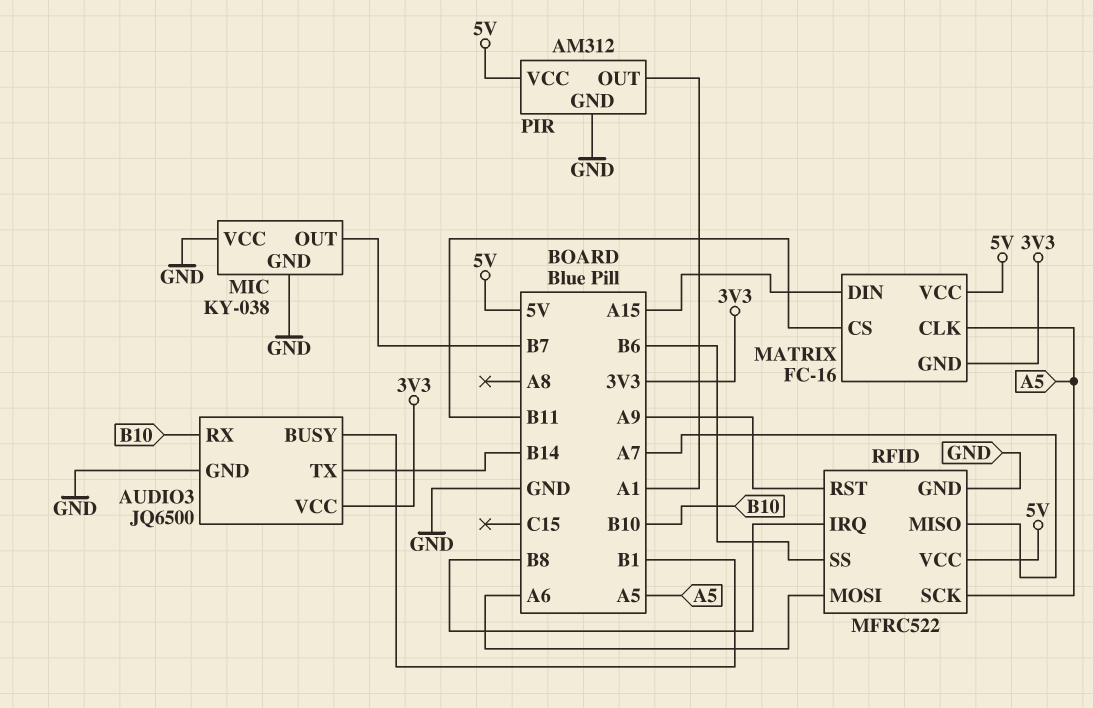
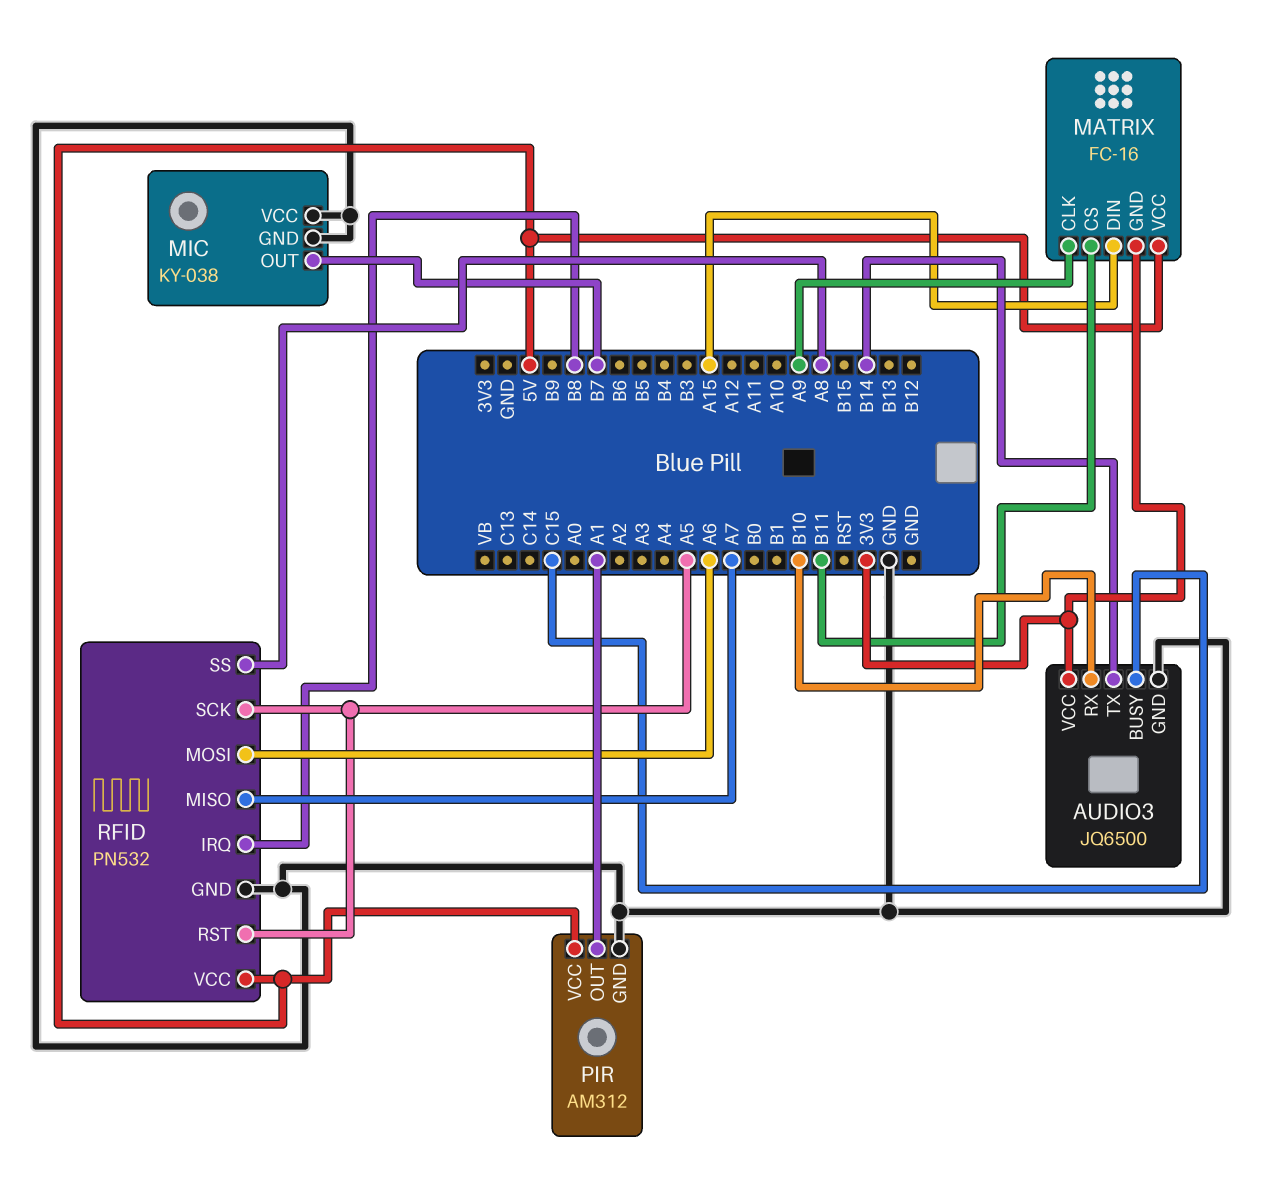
AUDIO3 pin BUSY: B1 -> C15
MATRIX pin CLK: A5 -> A9
RFID: MFRC522 -> PN532
RFID pin RST: A9 -> A5
RFID pin SS: B6 -> A8

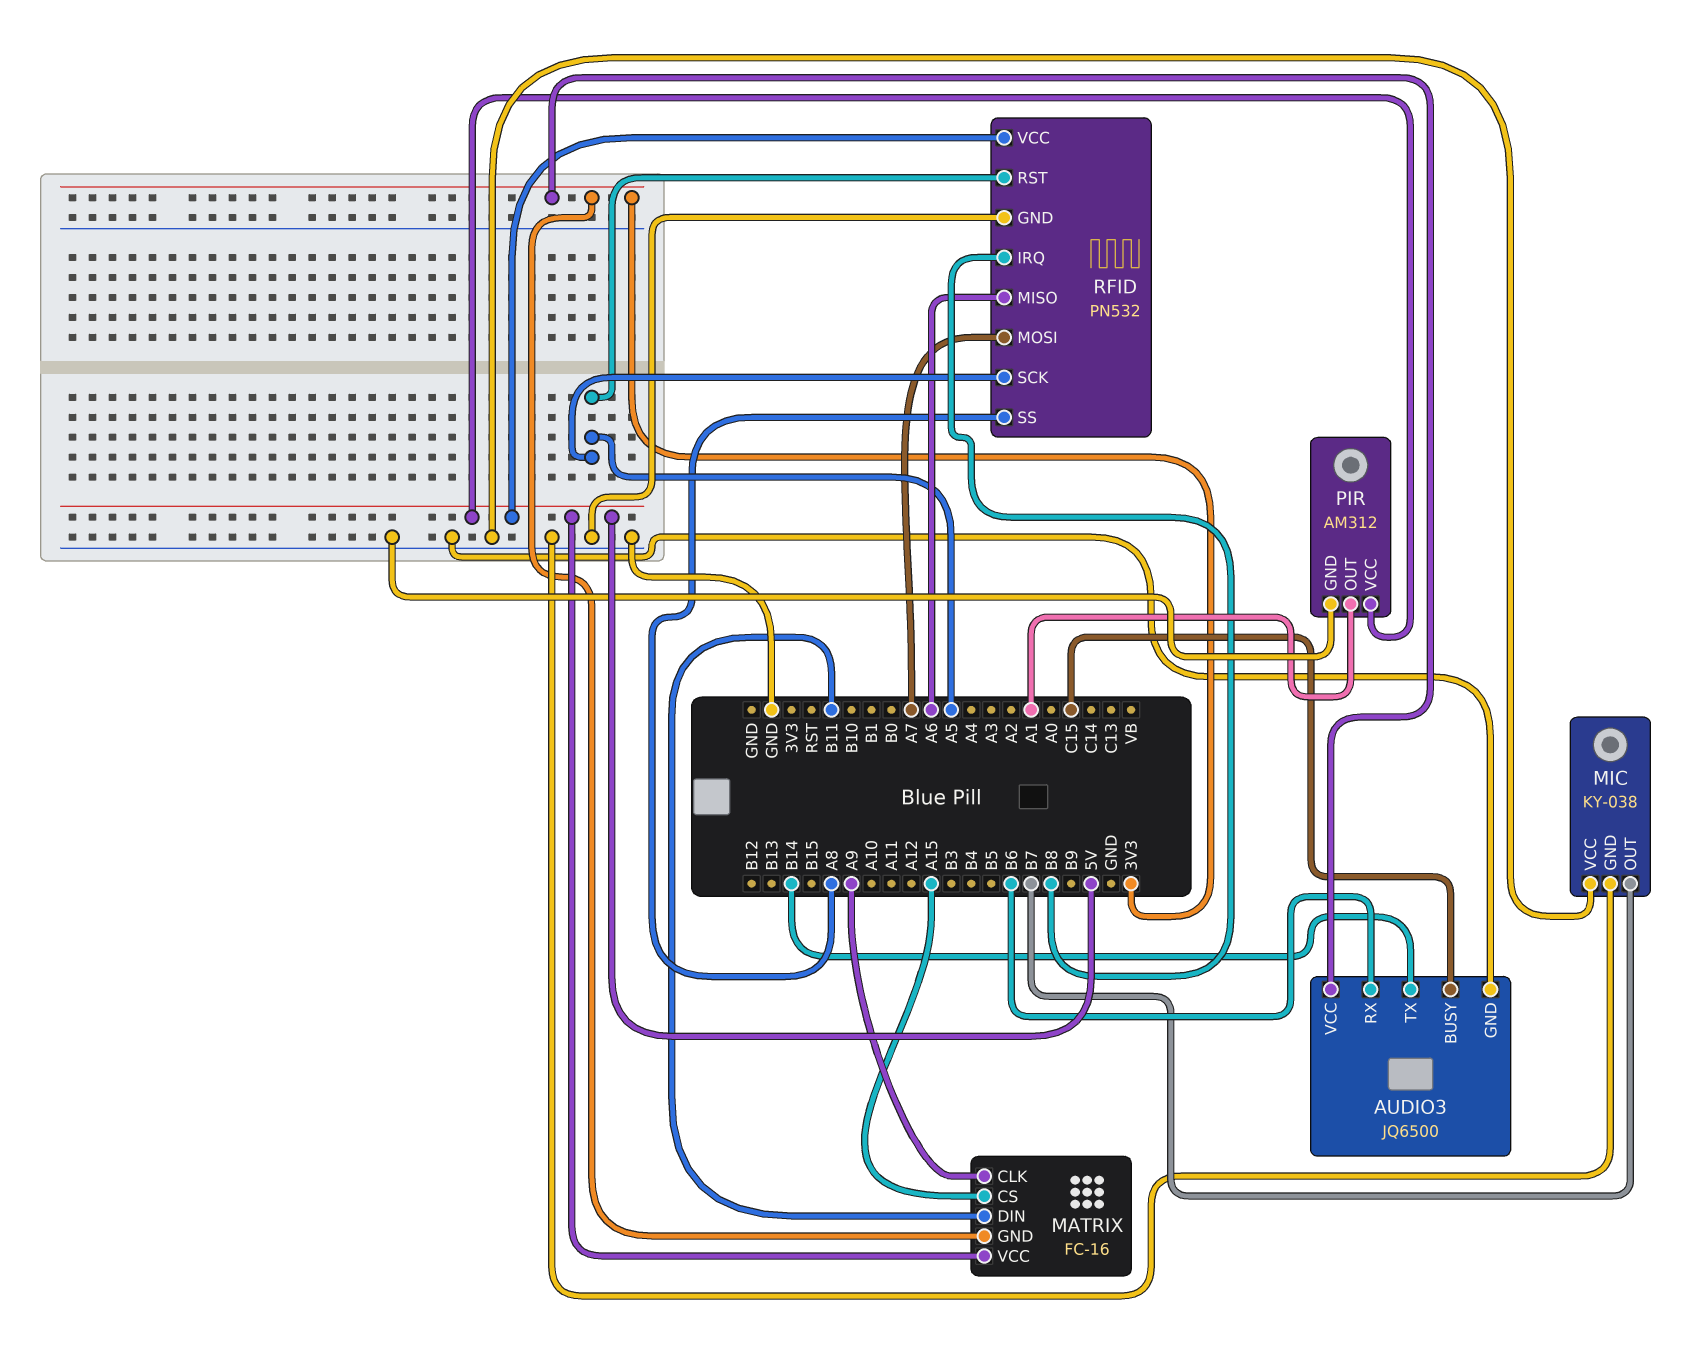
AUDIO3 pin RX: B10 -> B6
MATRIX pin CS: B11 -> A15
MATRIX pin DIN: A15 -> B11
RFID pin MISO: A7 -> A6
RFID pin MOSI: A6 -> A7

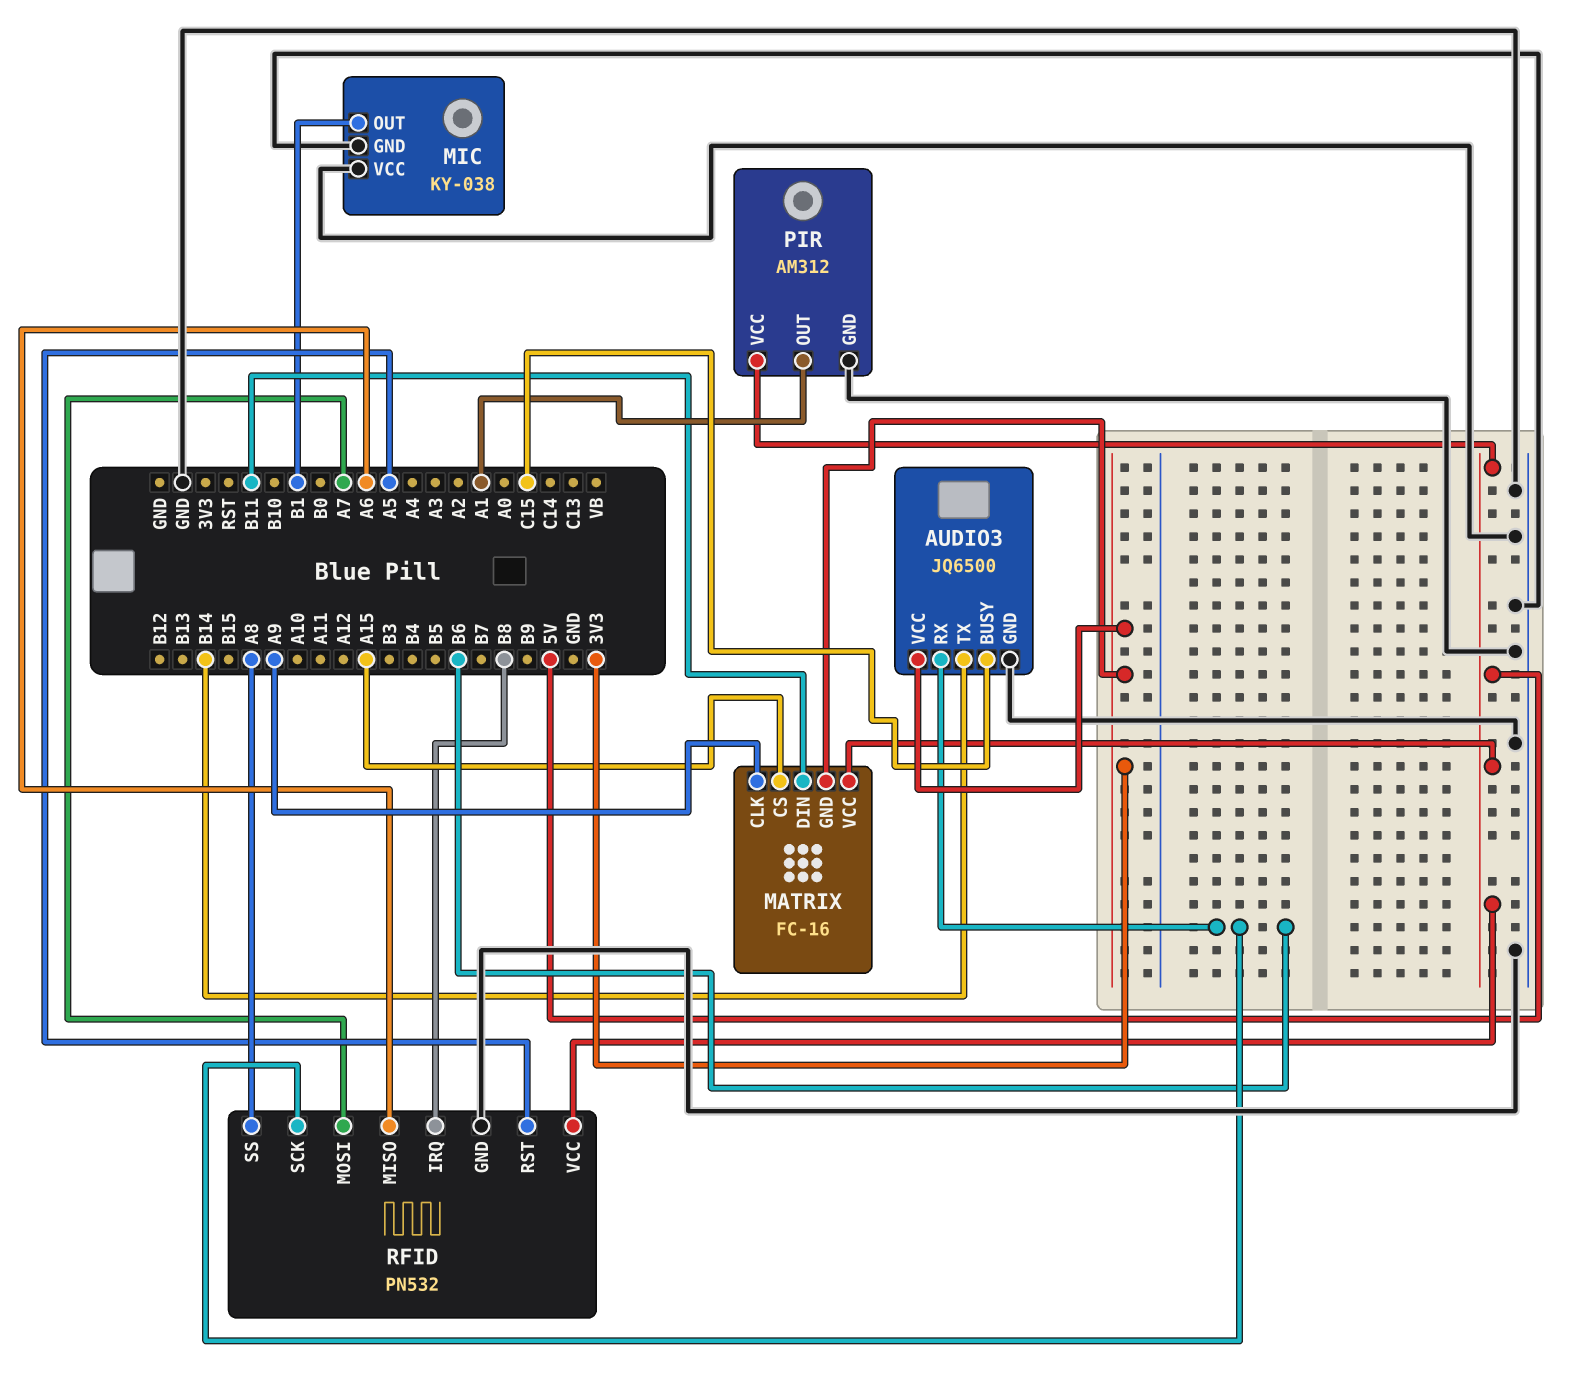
MIC pin OUT: B7 -> B1
RFID pin SCK: A5 -> B6

